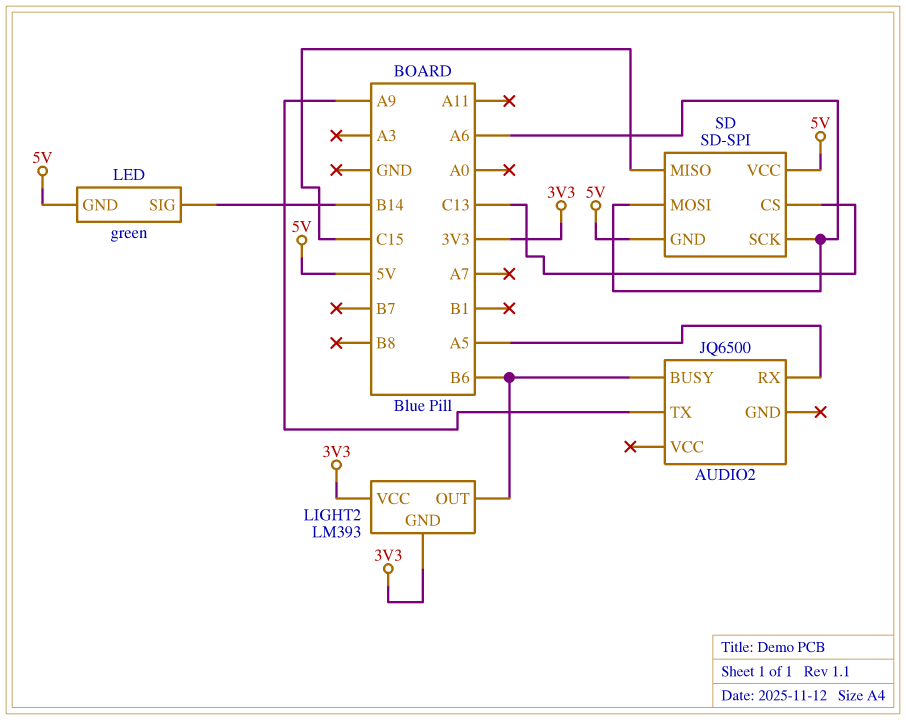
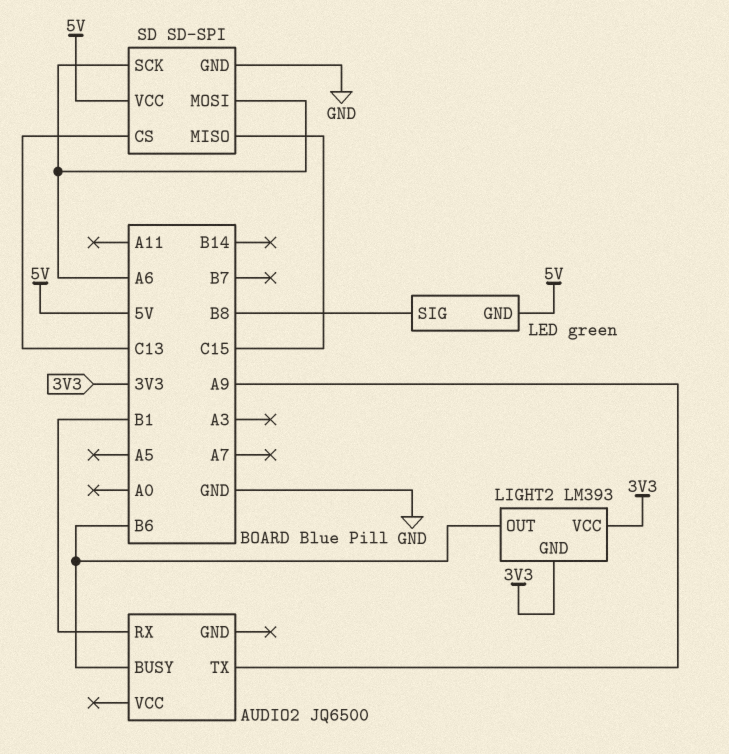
AUDIO2 pin RX: A5 -> B1
LED pin SIG: B14 -> B8
SD pin GND: 5V -> GND

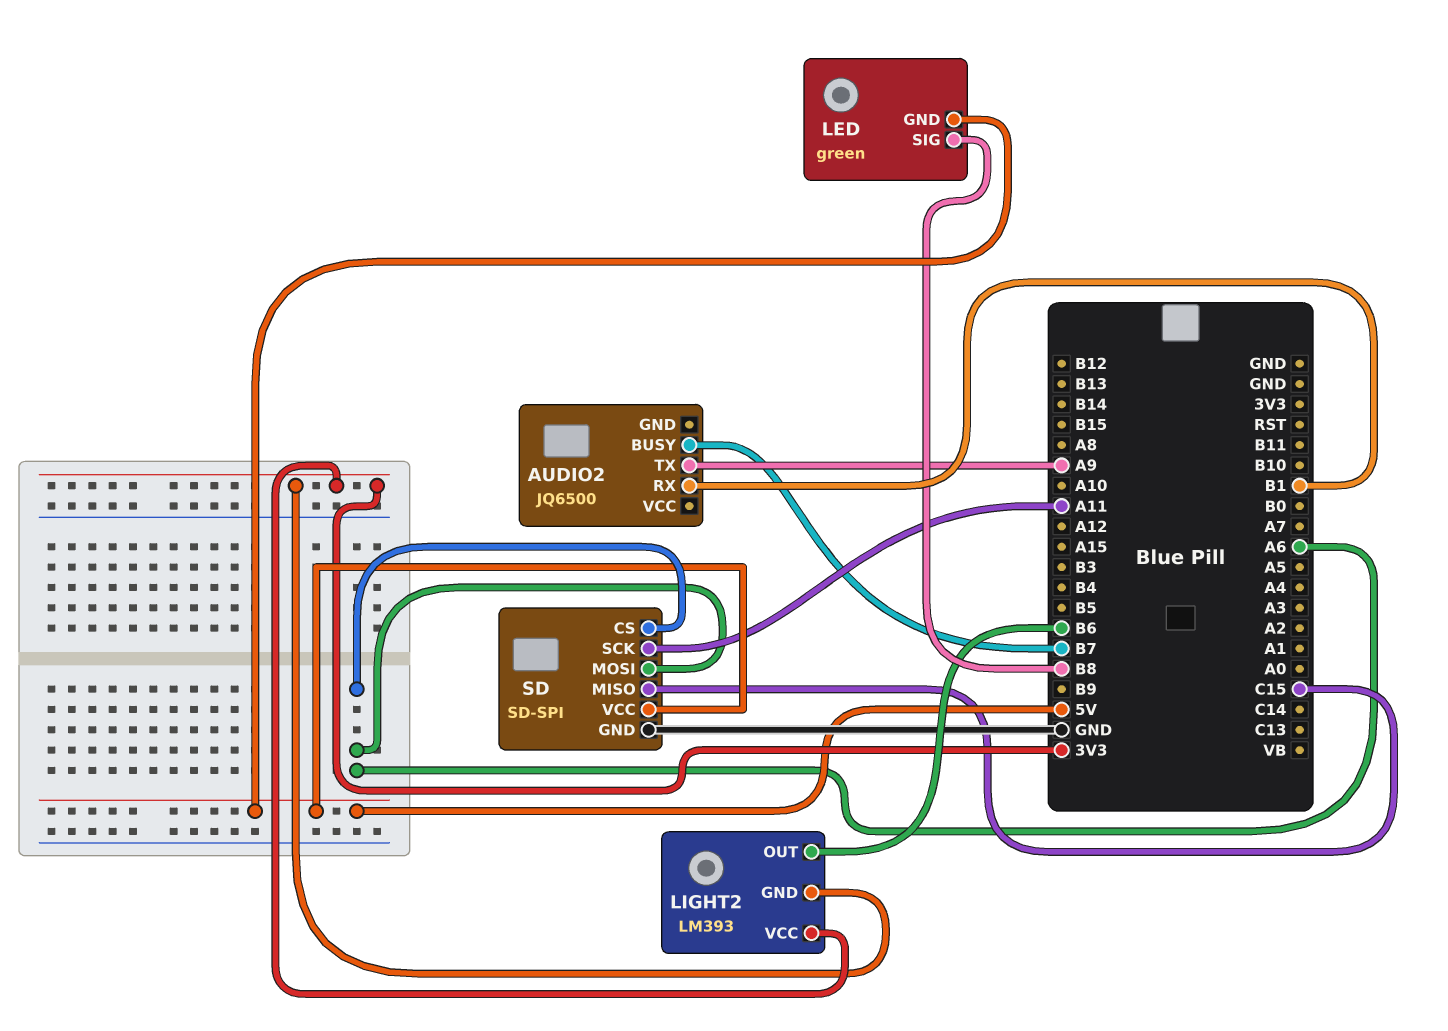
AUDIO2 pin BUSY: B6 -> B7
SD pin CS: C13 -> A6
SD pin SCK: A6 -> A11

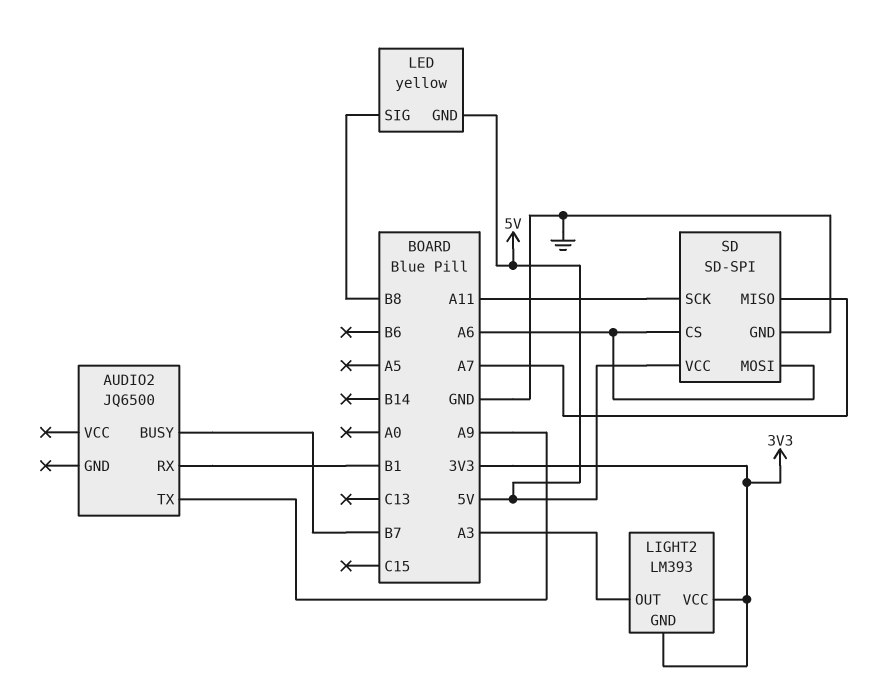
LED: green -> yellow
LIGHT2 pin OUT: B6 -> A3
SD pin MISO: C15 -> A7

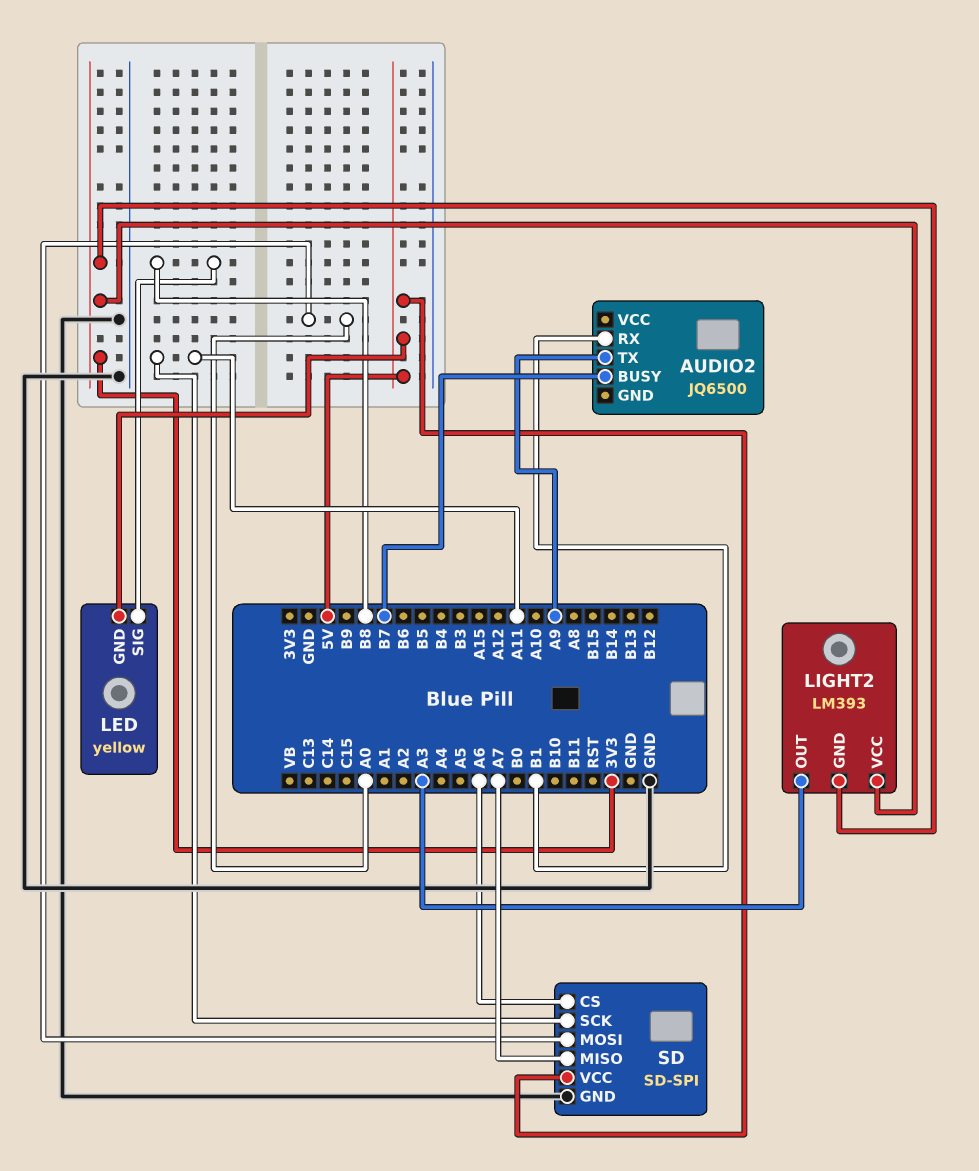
SD pin MOSI: A6 -> A0

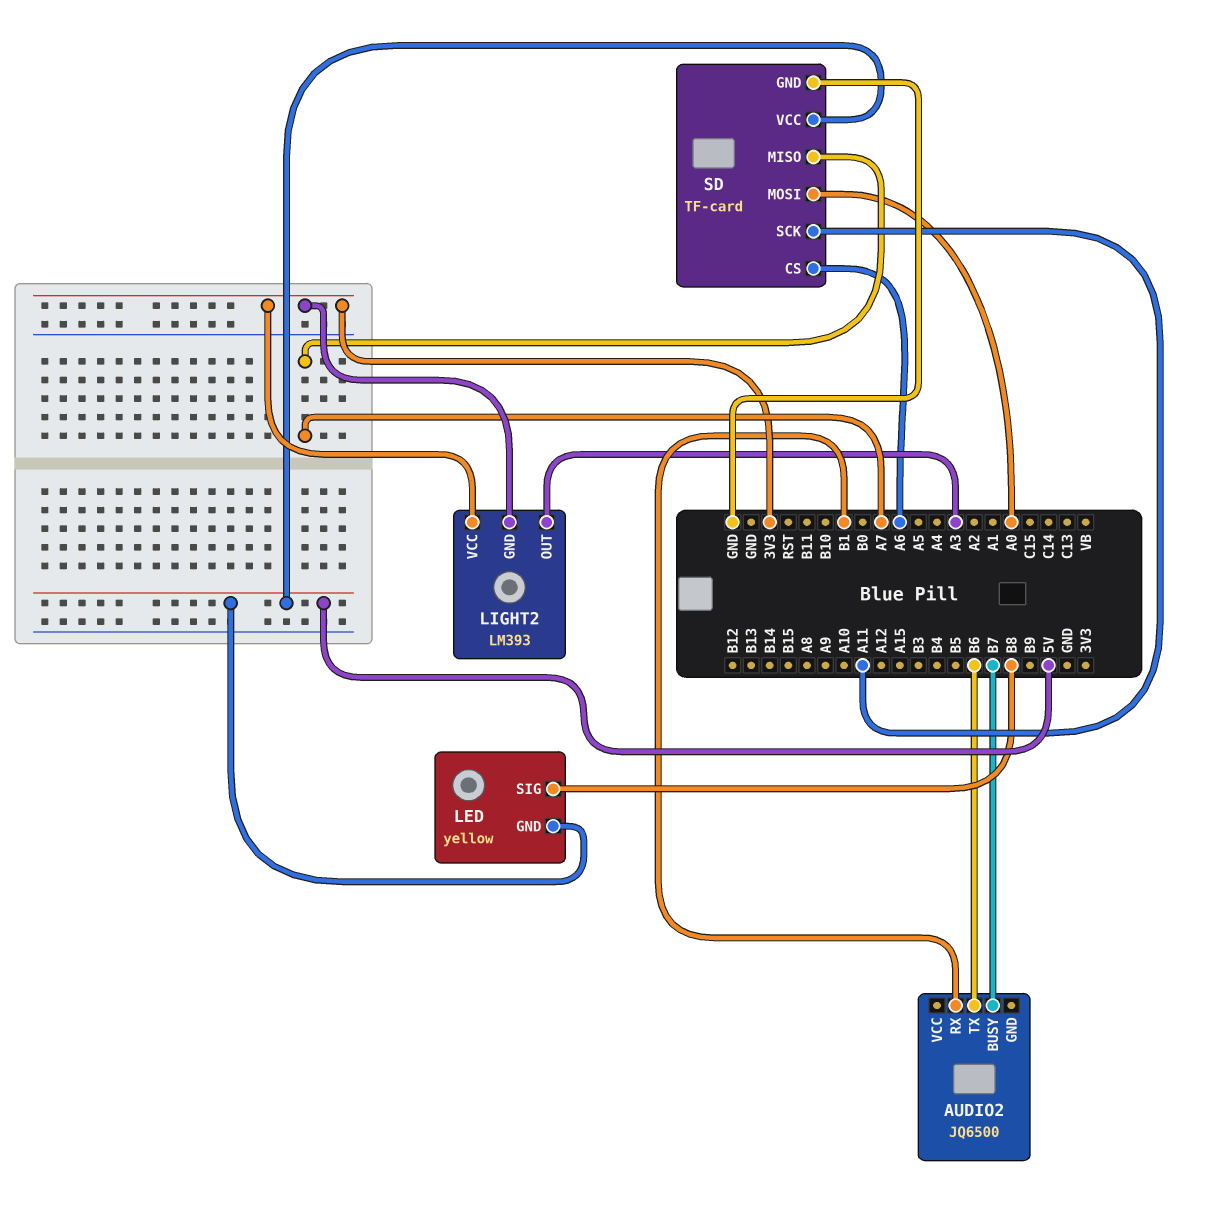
AUDIO2 pin TX: A9 -> B6
SD: SD-SPI -> TF-card

